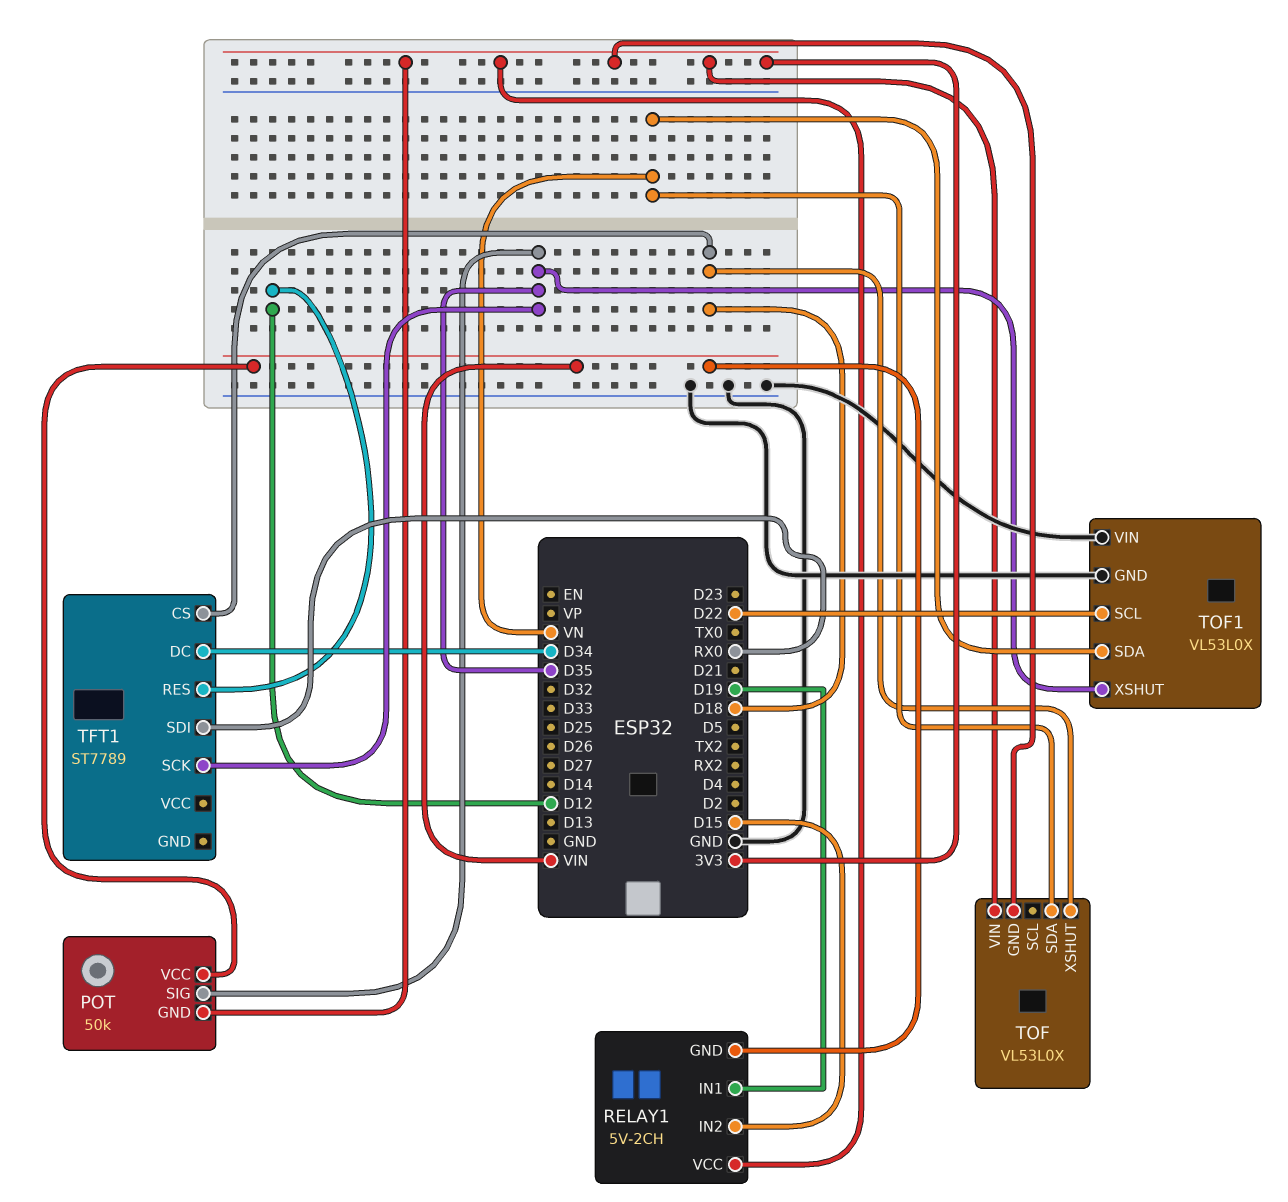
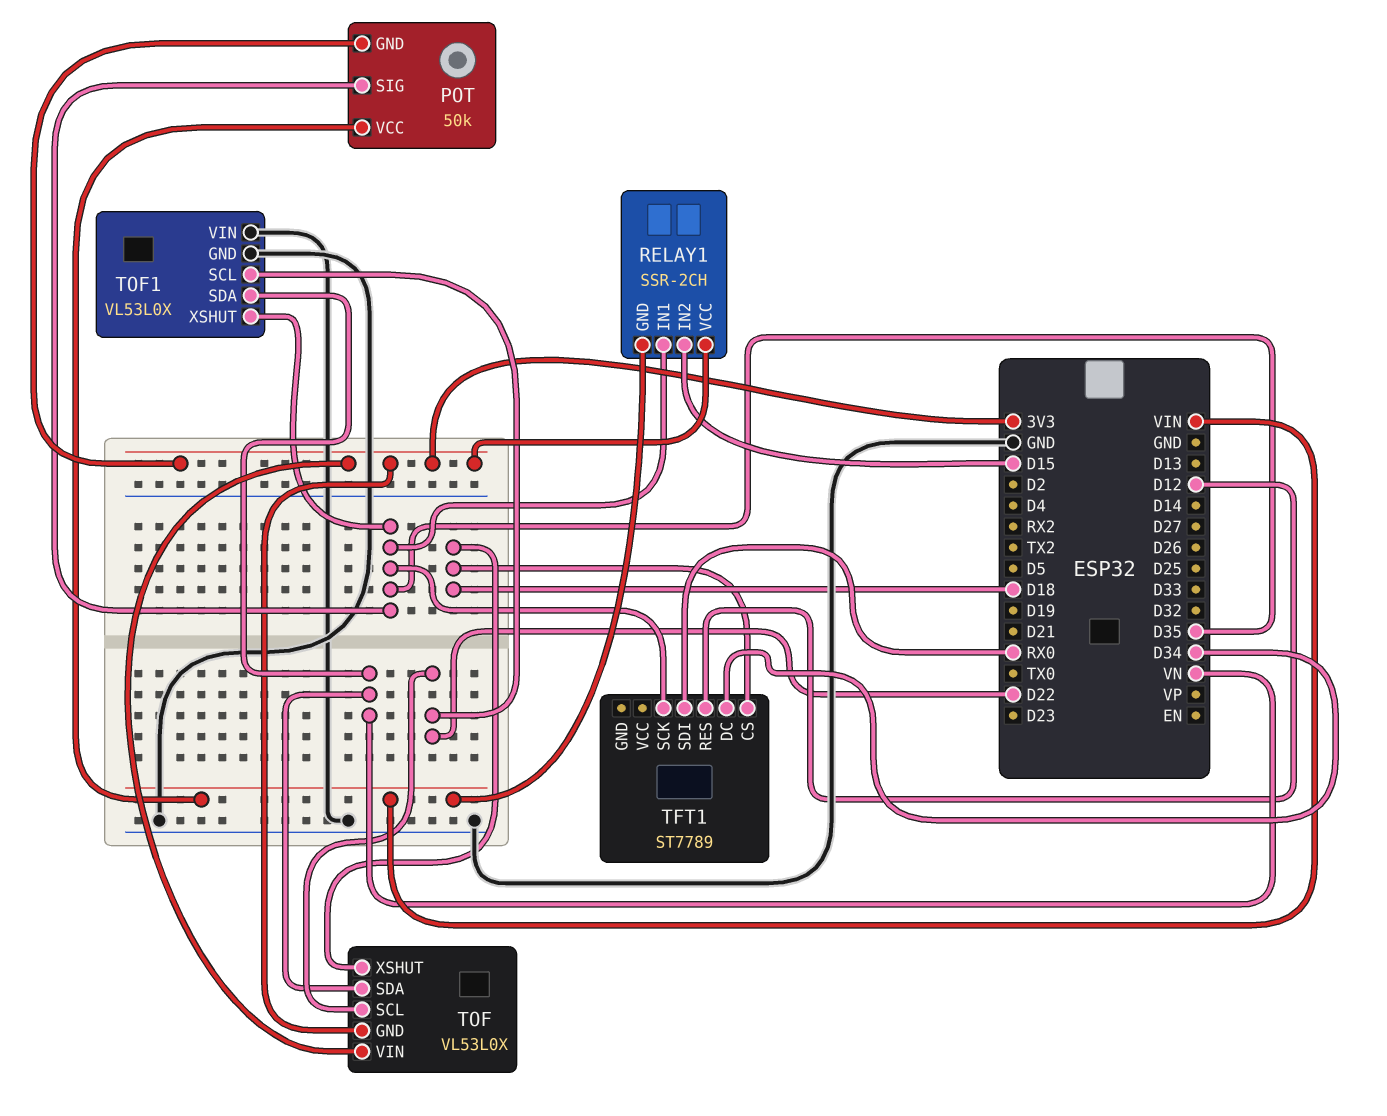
RELAY1: 5V-2CH -> SSR-2CH
RELAY1 pin IN1: D19 -> D35
TOF pin SCL: none -> D22

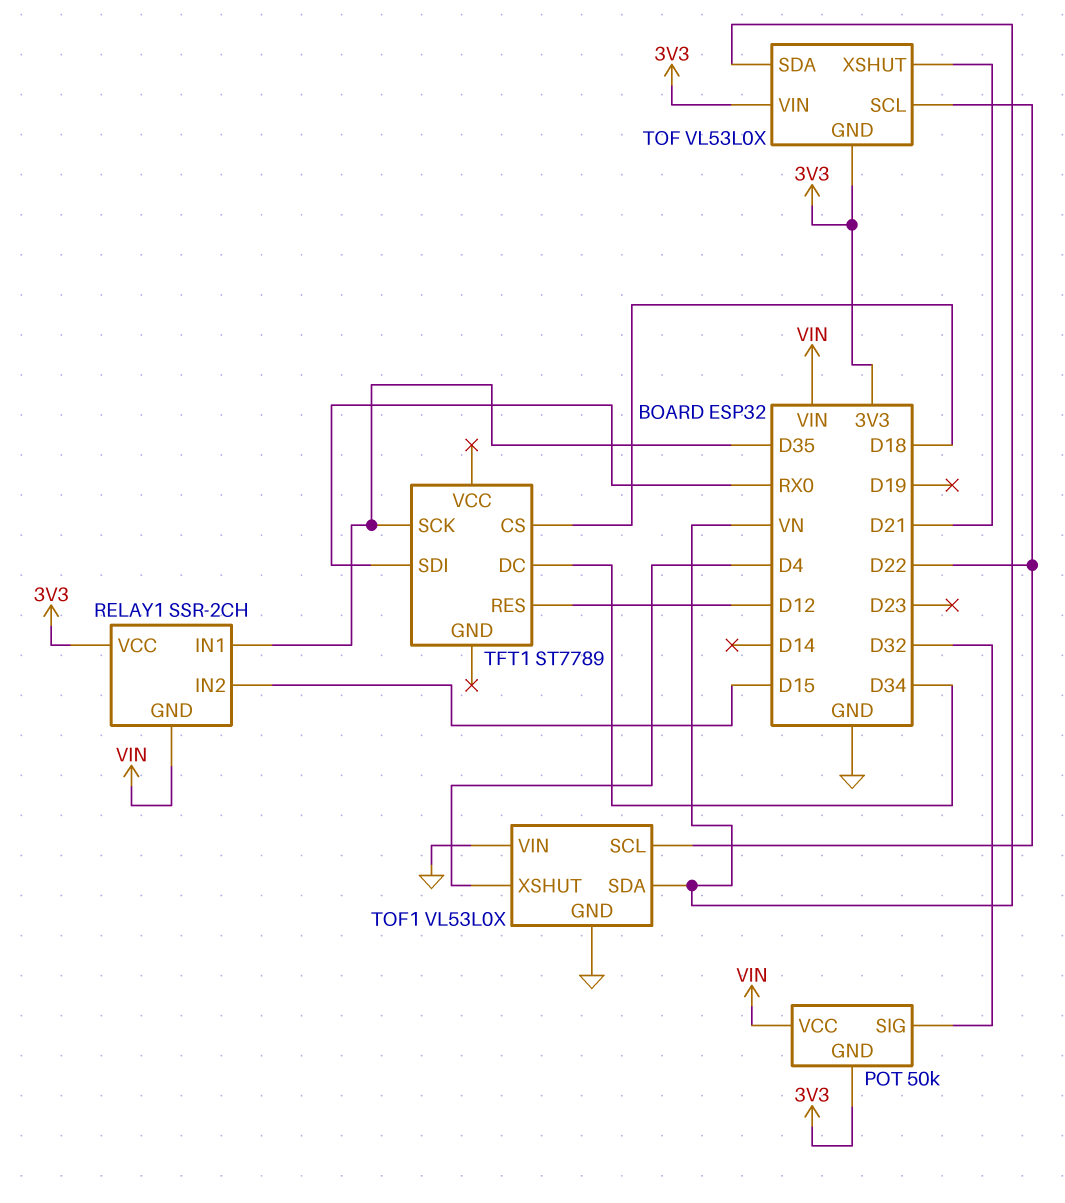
POT pin SIG: D35 -> D32
TOF pin XSHUT: D18 -> D21
TOF1 pin XSHUT: D35 -> D4

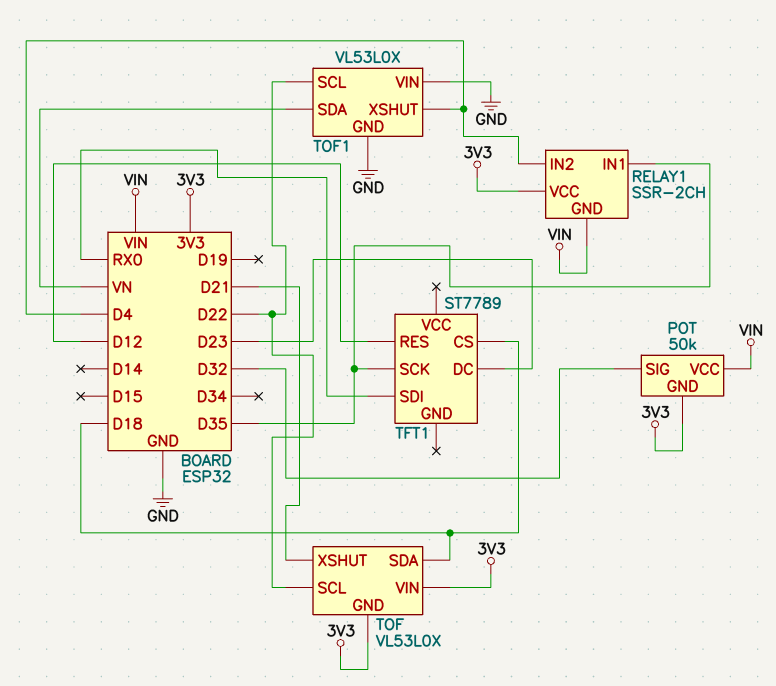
RELAY1 pin IN2: D15 -> D4
TFT1 pin DC: D34 -> D23
TOF pin SDA: VN -> D18

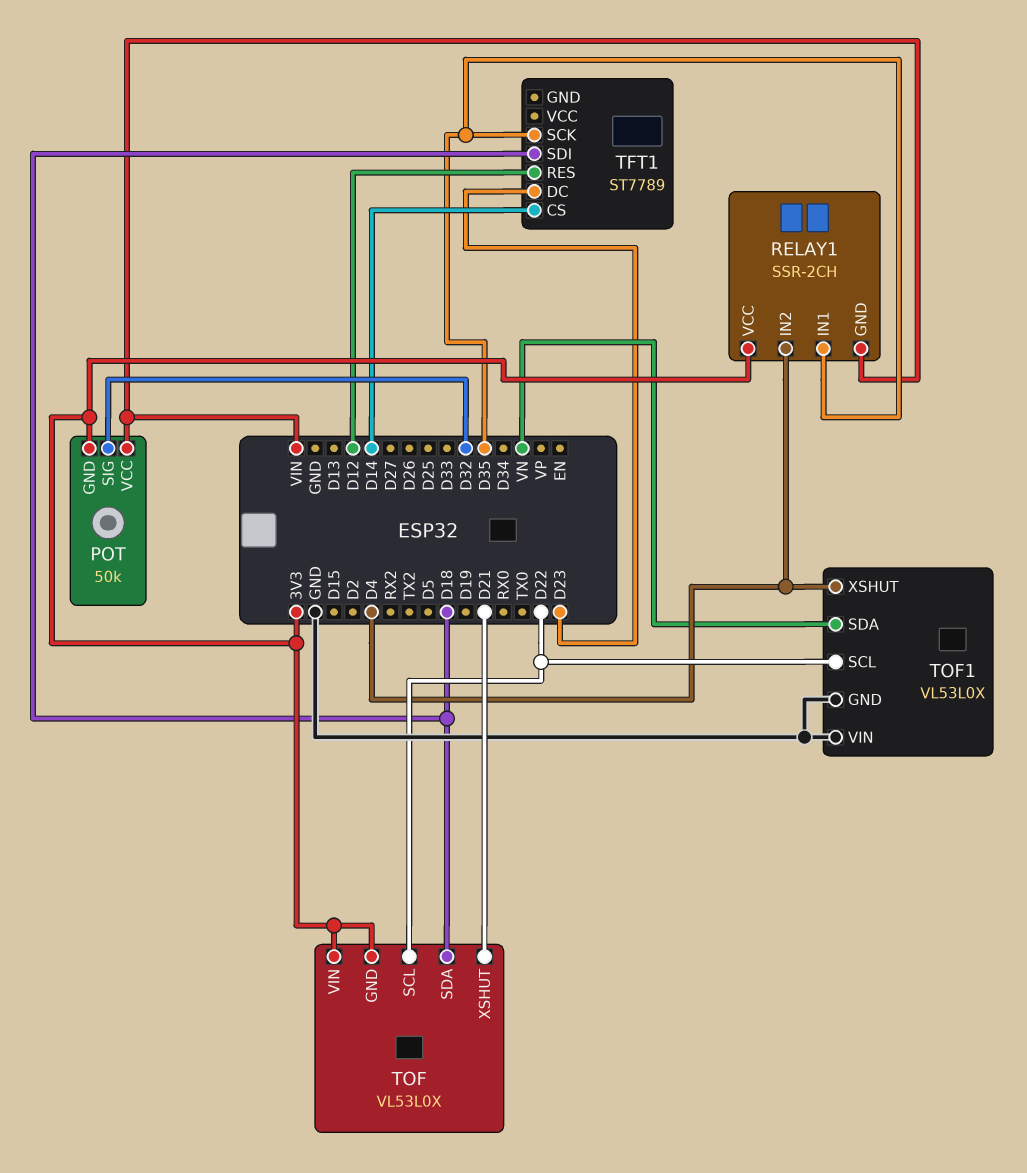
TFT1 pin CS: D18 -> D14
TFT1 pin SDI: RX0 -> D18

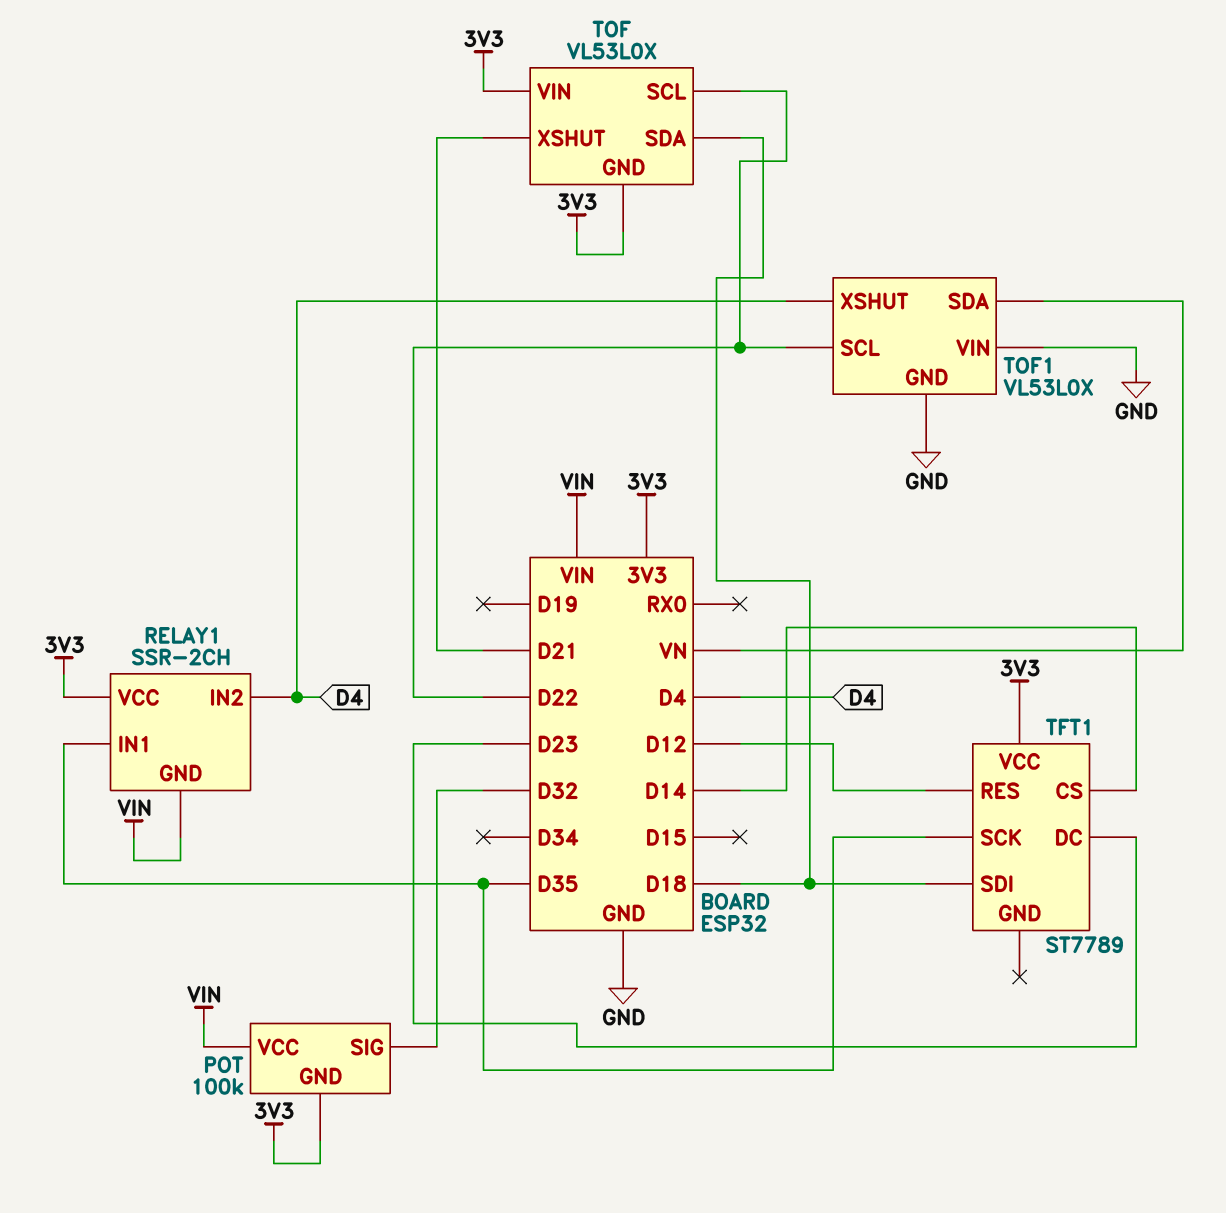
POT: 50k -> 100k
TFT1 pin VCC: none -> 3V3

